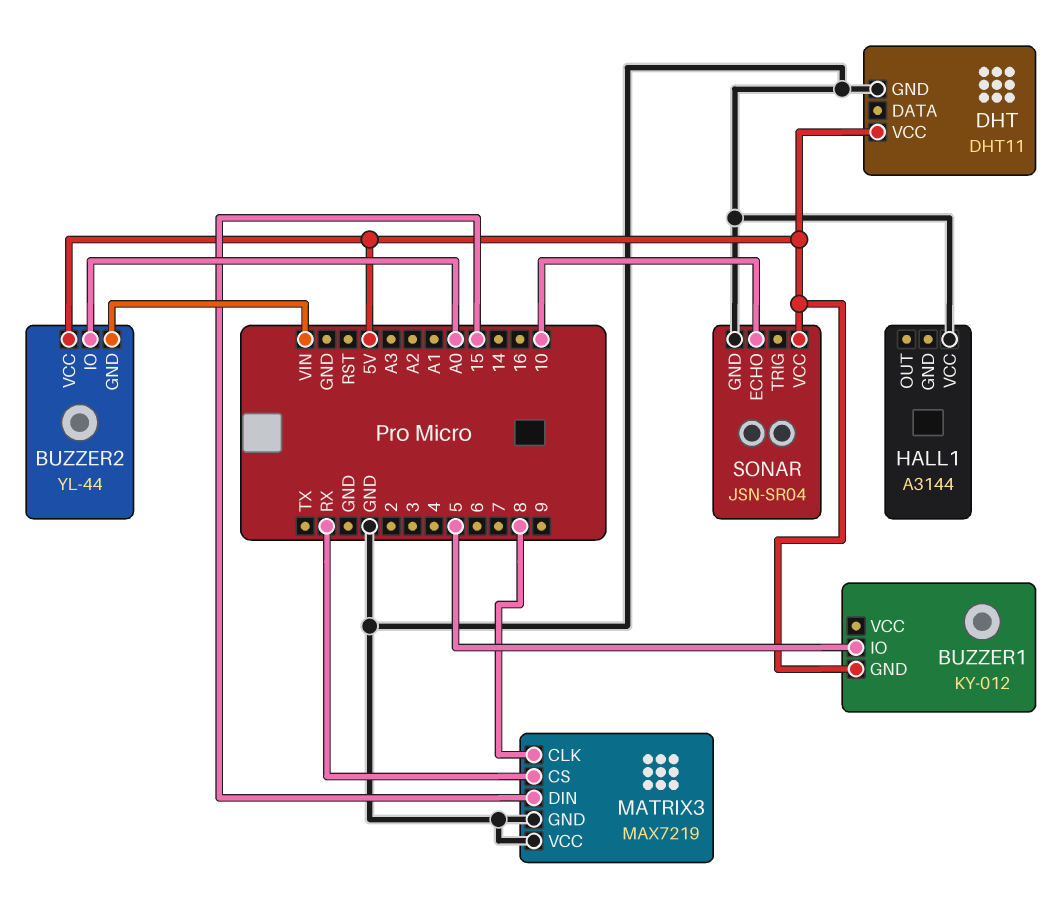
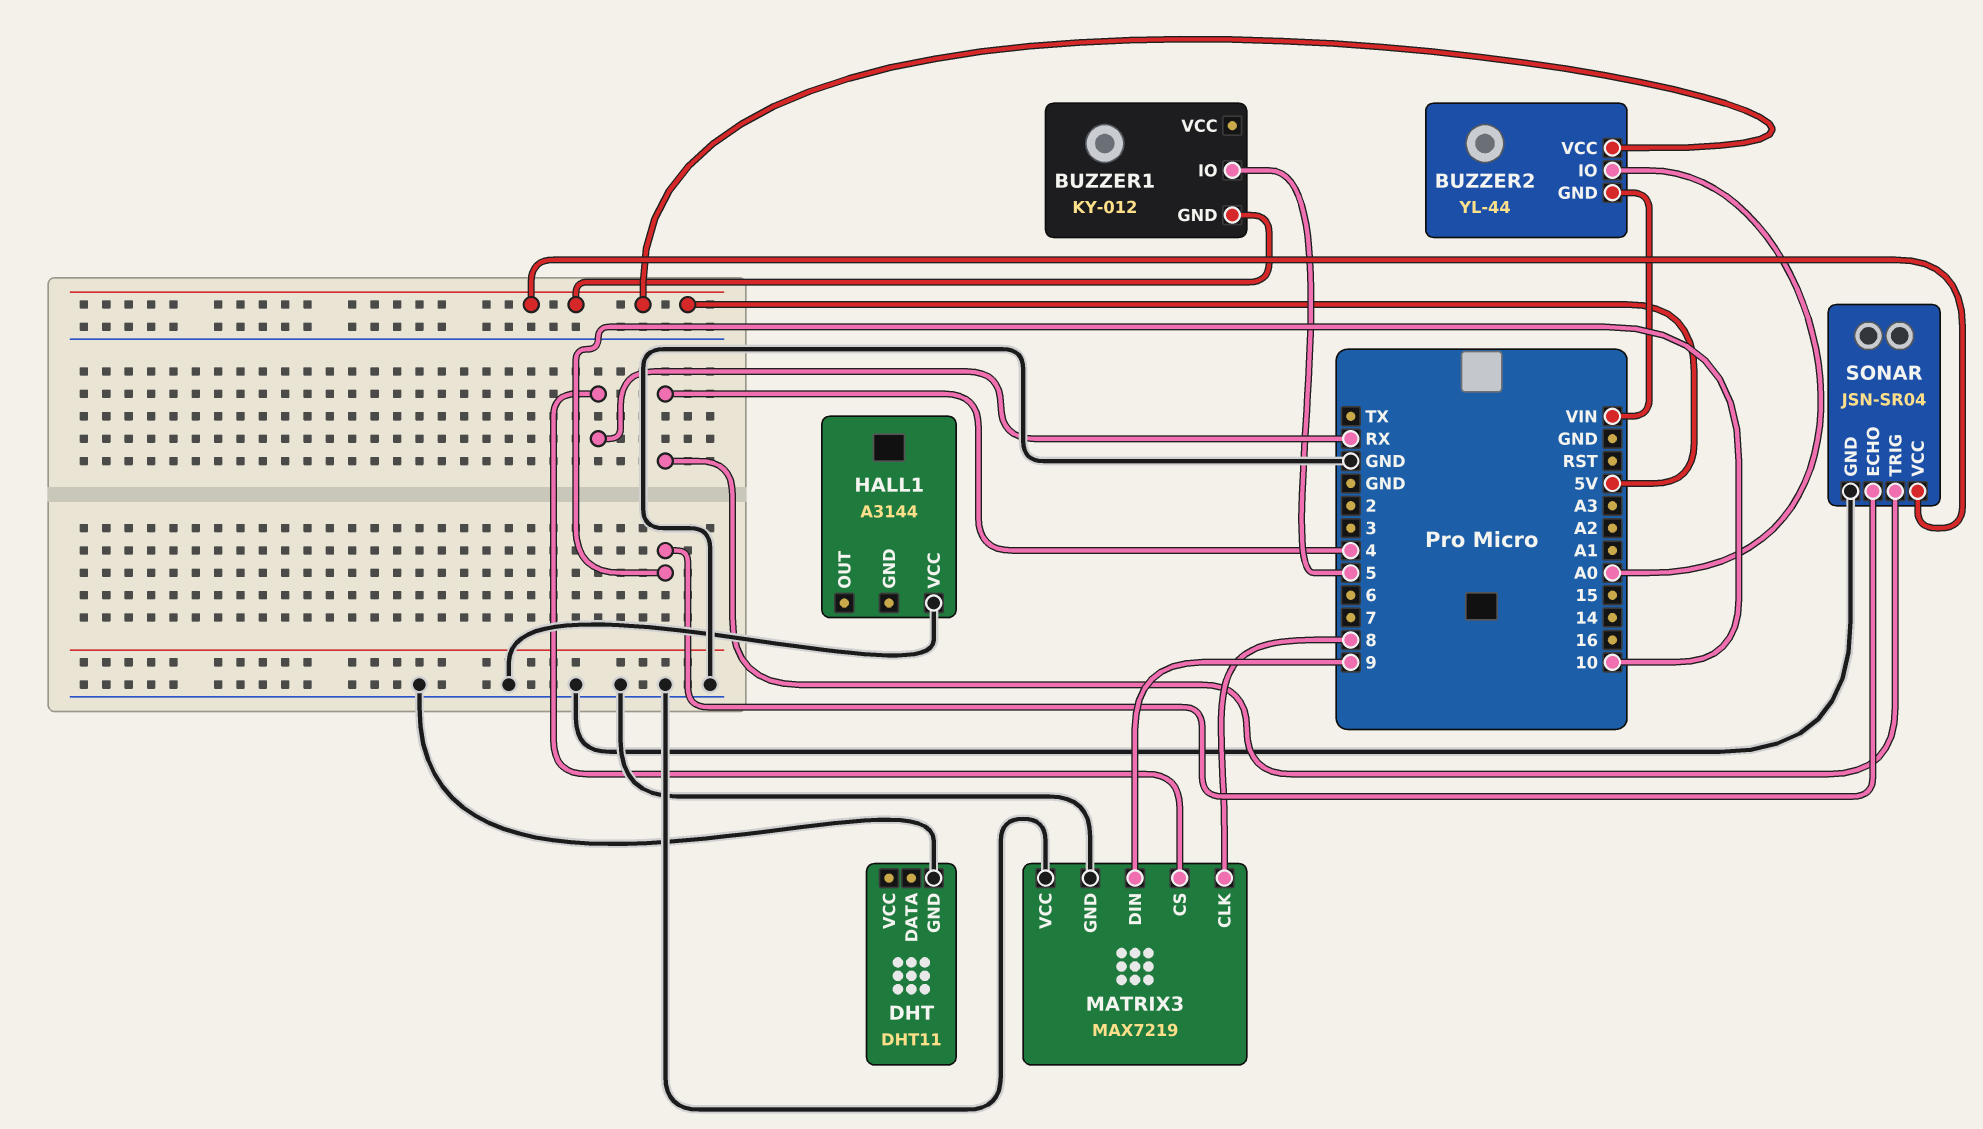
DHT pin VCC: 5V -> none
MATRIX3 pin DIN: 15 -> 9
SONAR pin TRIG: none -> 4

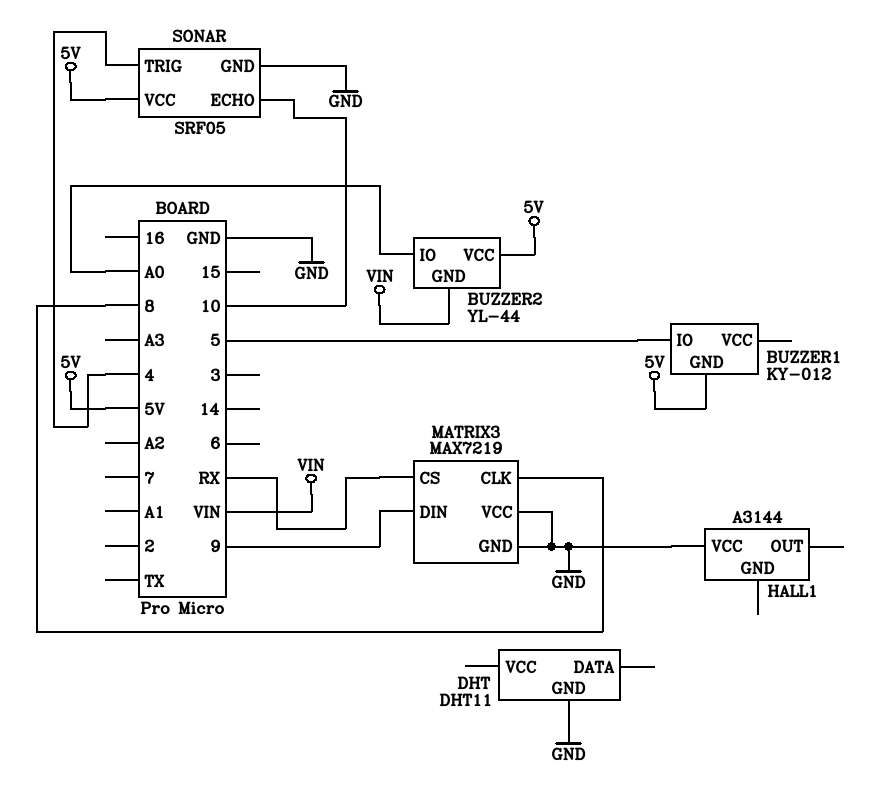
SONAR: JSN-SR04 -> SRF05

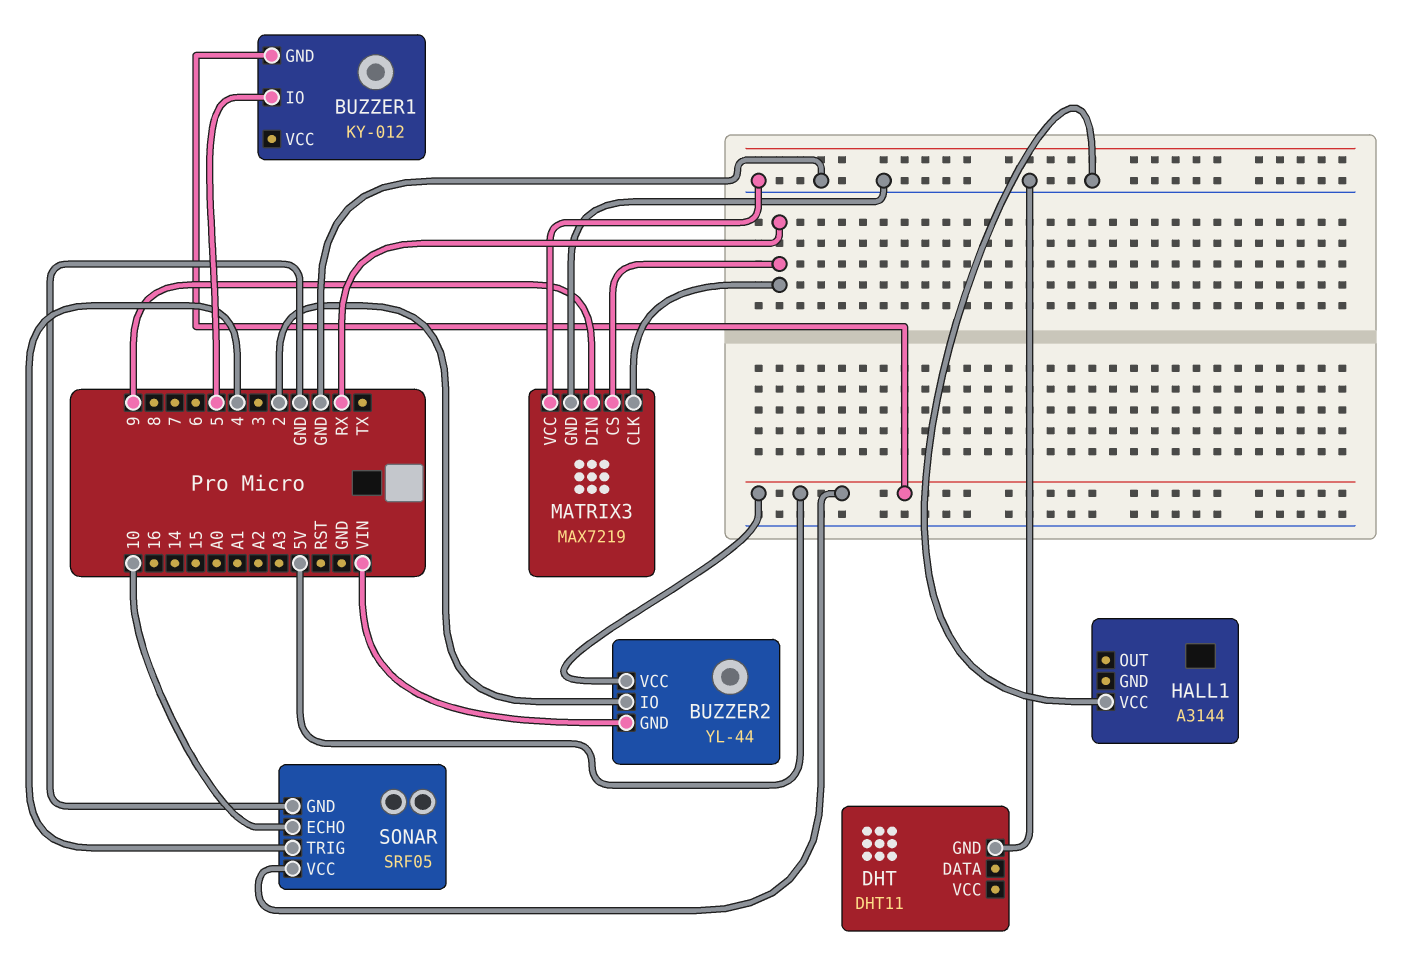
BUZZER2 pin IO: A0 -> 2
MATRIX3 pin CLK: 8 -> RX

